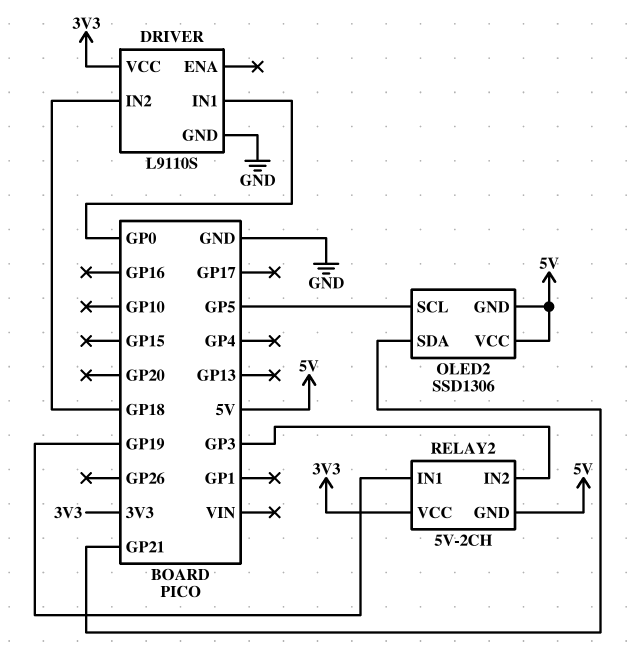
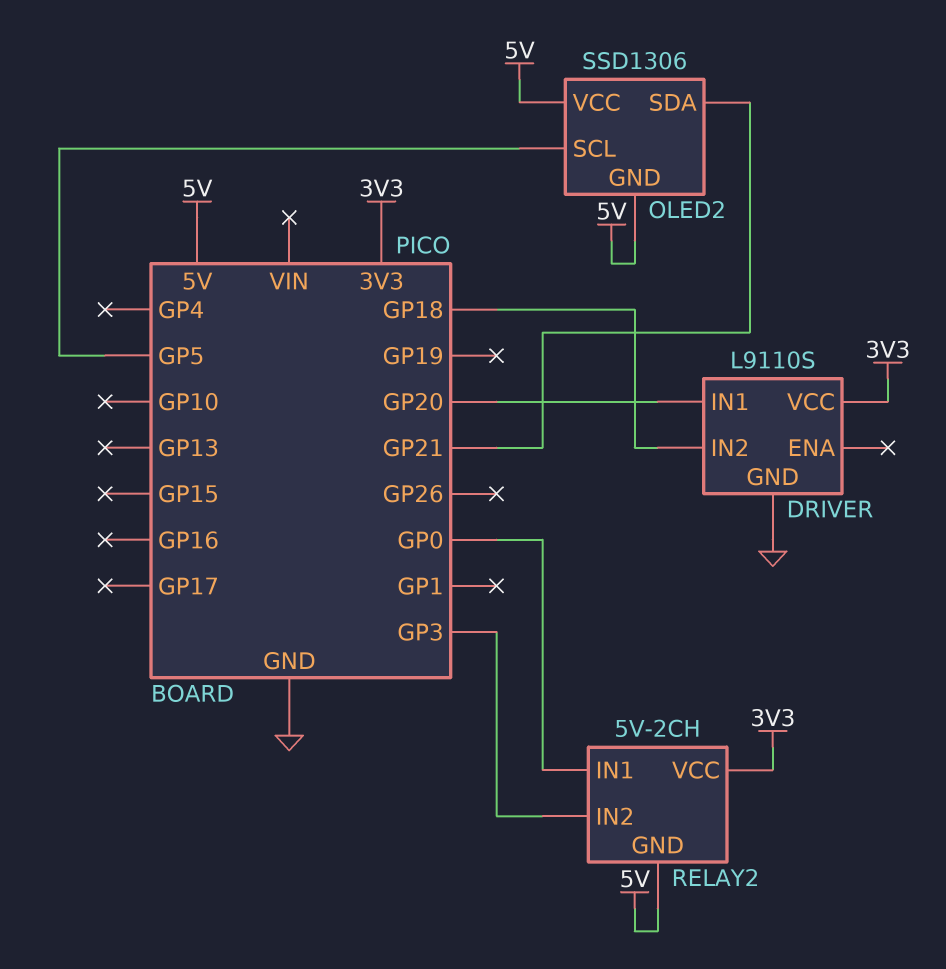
DRIVER pin IN1: GP0 -> GP20
RELAY2 pin IN1: GP19 -> GP0

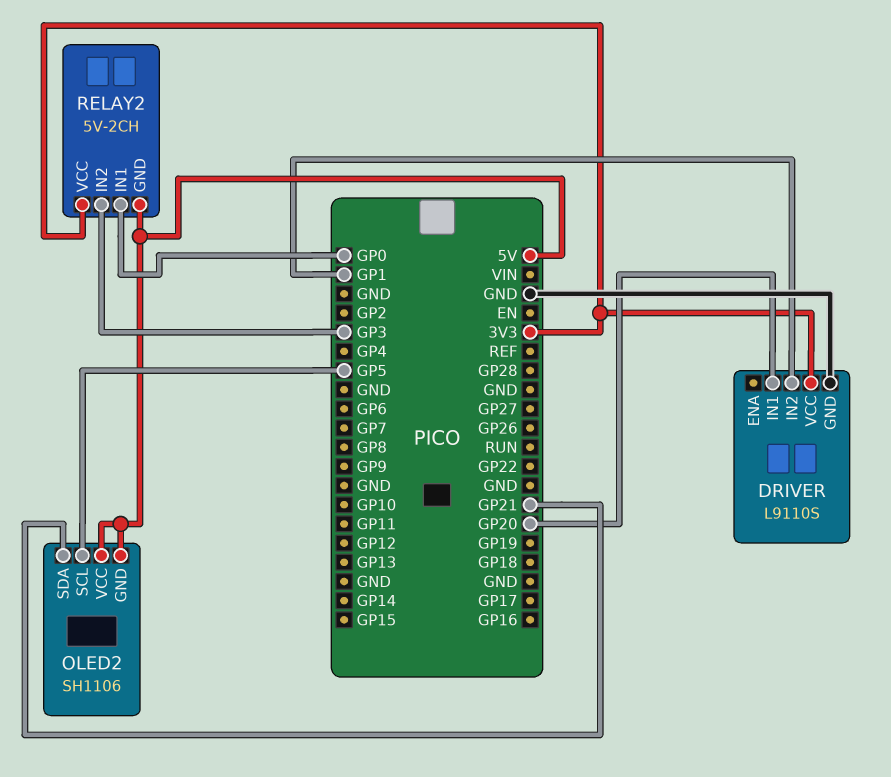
DRIVER pin IN2: GP18 -> GP1
OLED2: SSD1306 -> SH1106

